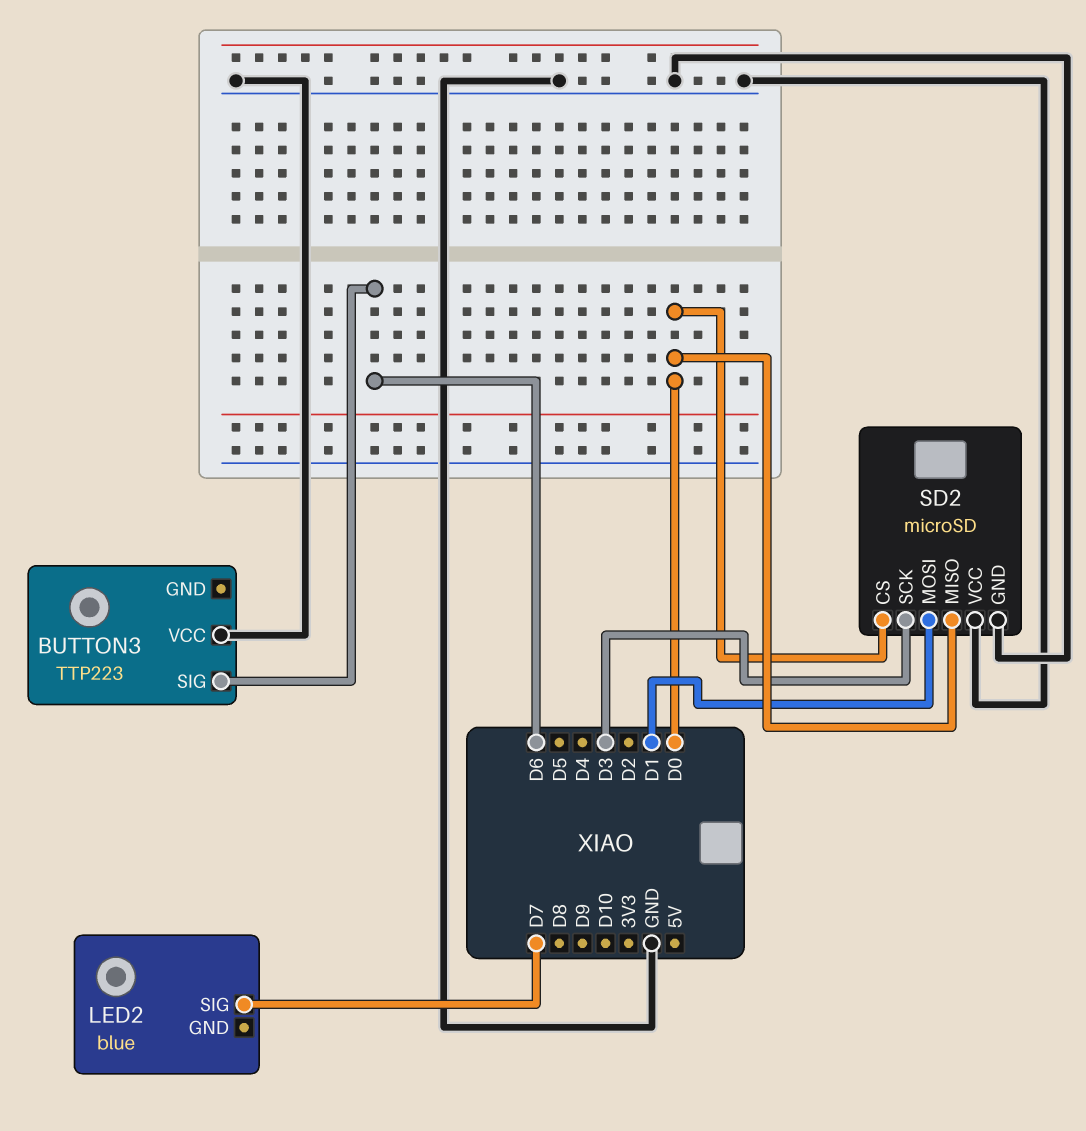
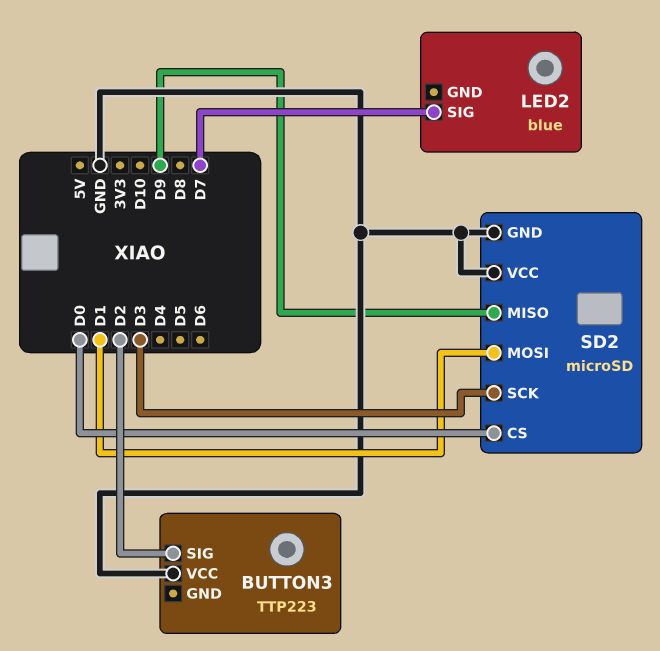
BUTTON3 pin SIG: D6 -> D2
SD2 pin MISO: D0 -> D9

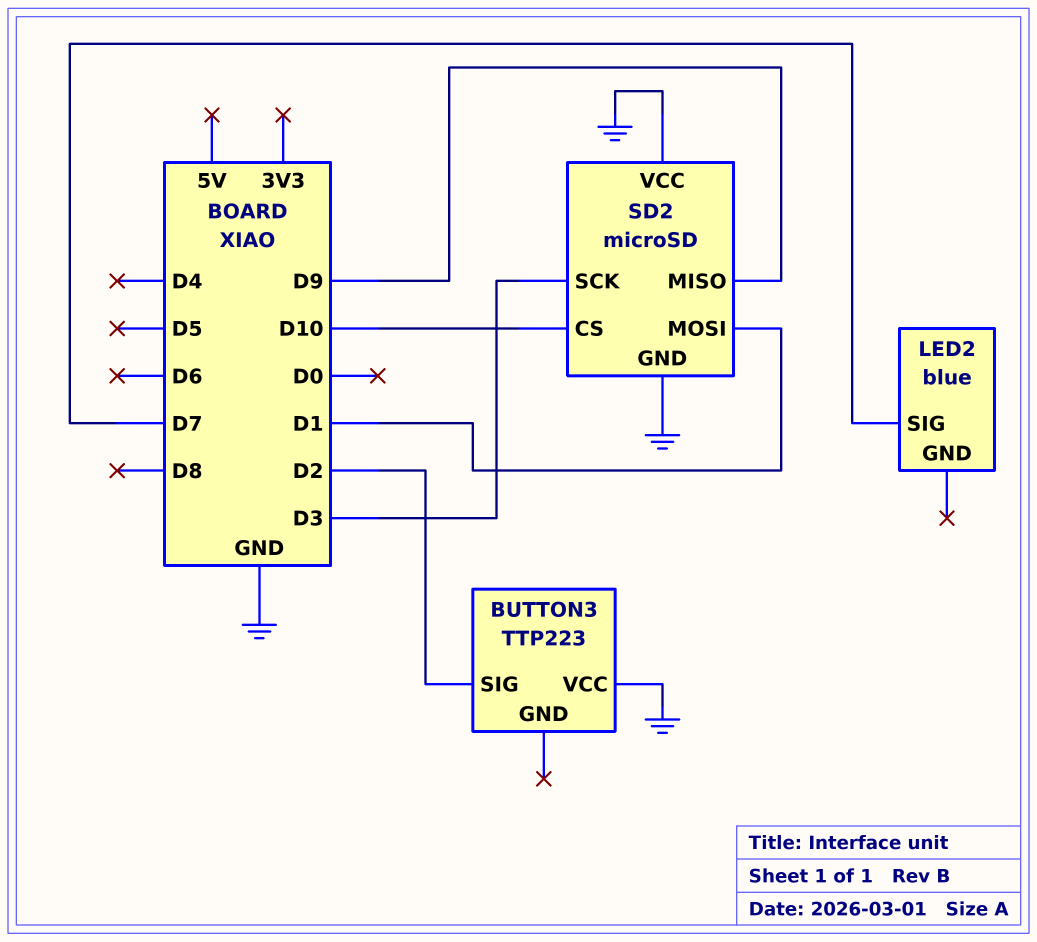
SD2 pin CS: D0 -> D10

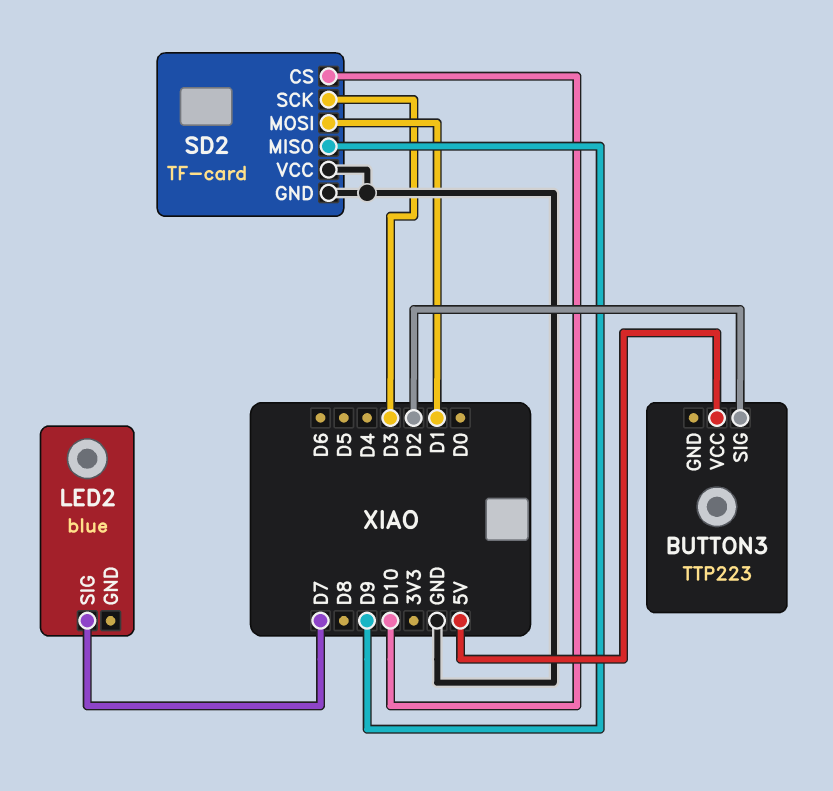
BUTTON3 pin VCC: GND -> 5V
SD2: microSD -> TF-card

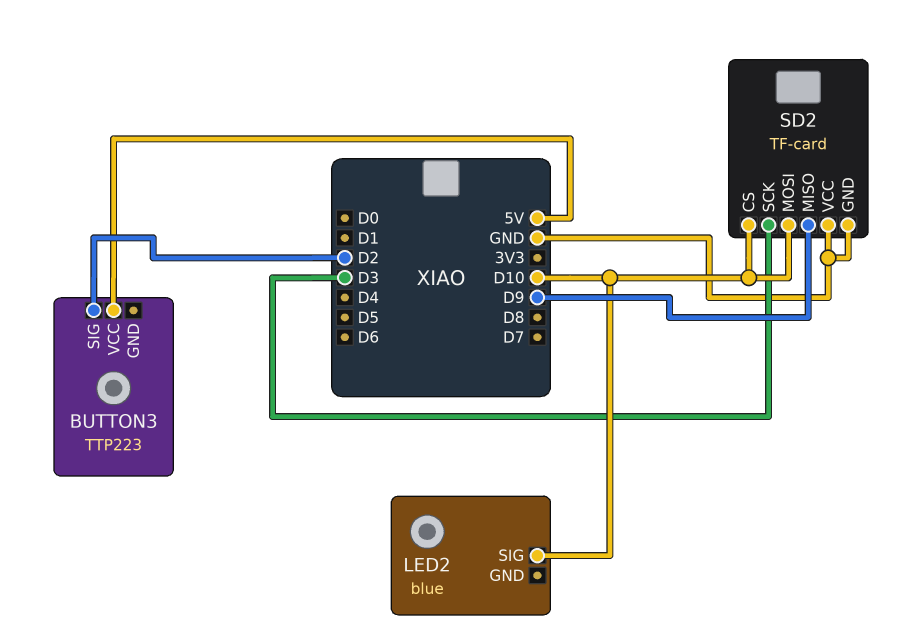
LED2 pin SIG: D7 -> D10
SD2 pin MOSI: D1 -> D10

